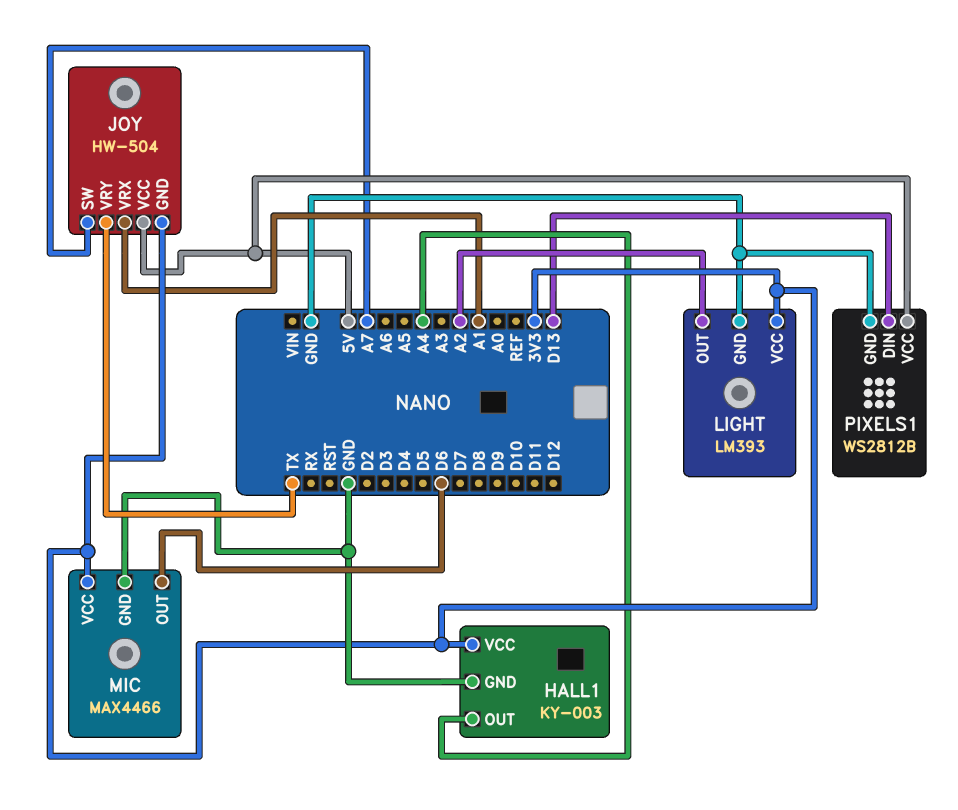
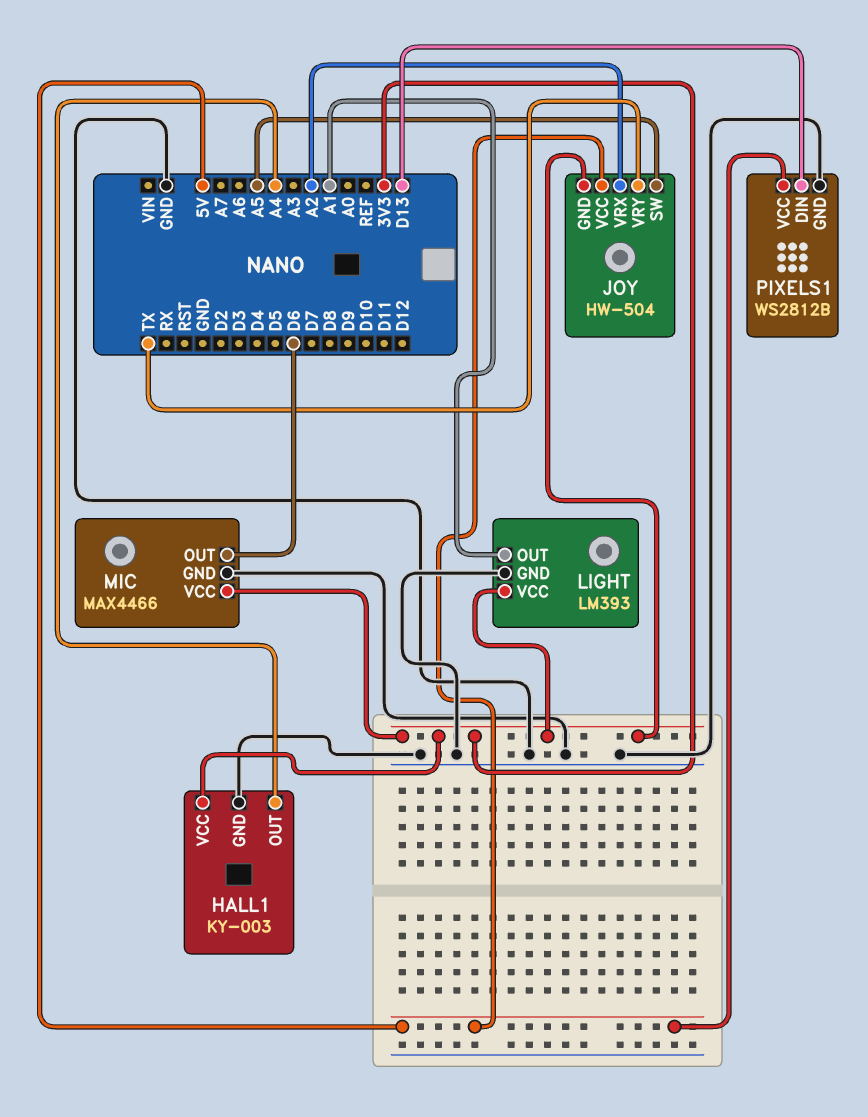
JOY pin SW: A7 -> A5
JOY pin VRX: A1 -> A2
LIGHT pin OUT: A2 -> A1

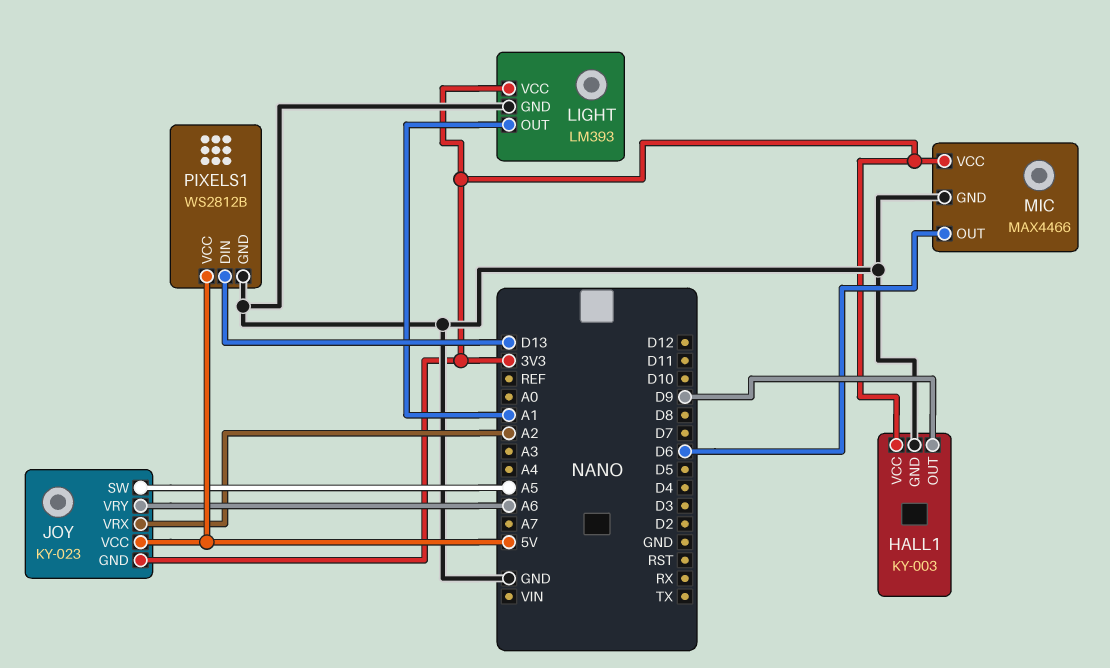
HALL1 pin OUT: A4 -> D9
JOY: HW-504 -> KY-023
JOY pin VRY: TX -> A6

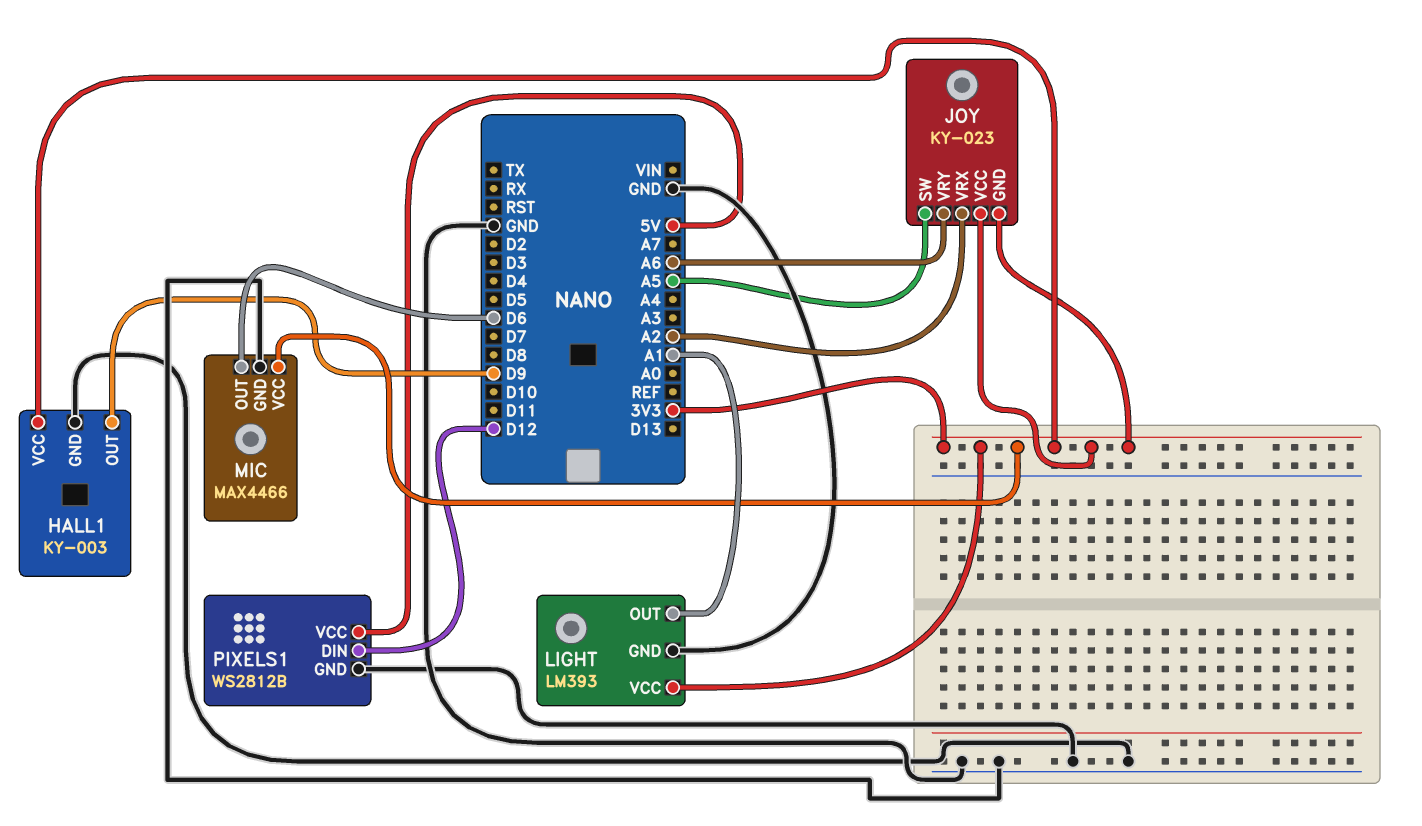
JOY pin VCC: 5V -> 3V3
PIXELS1 pin DIN: D13 -> D12

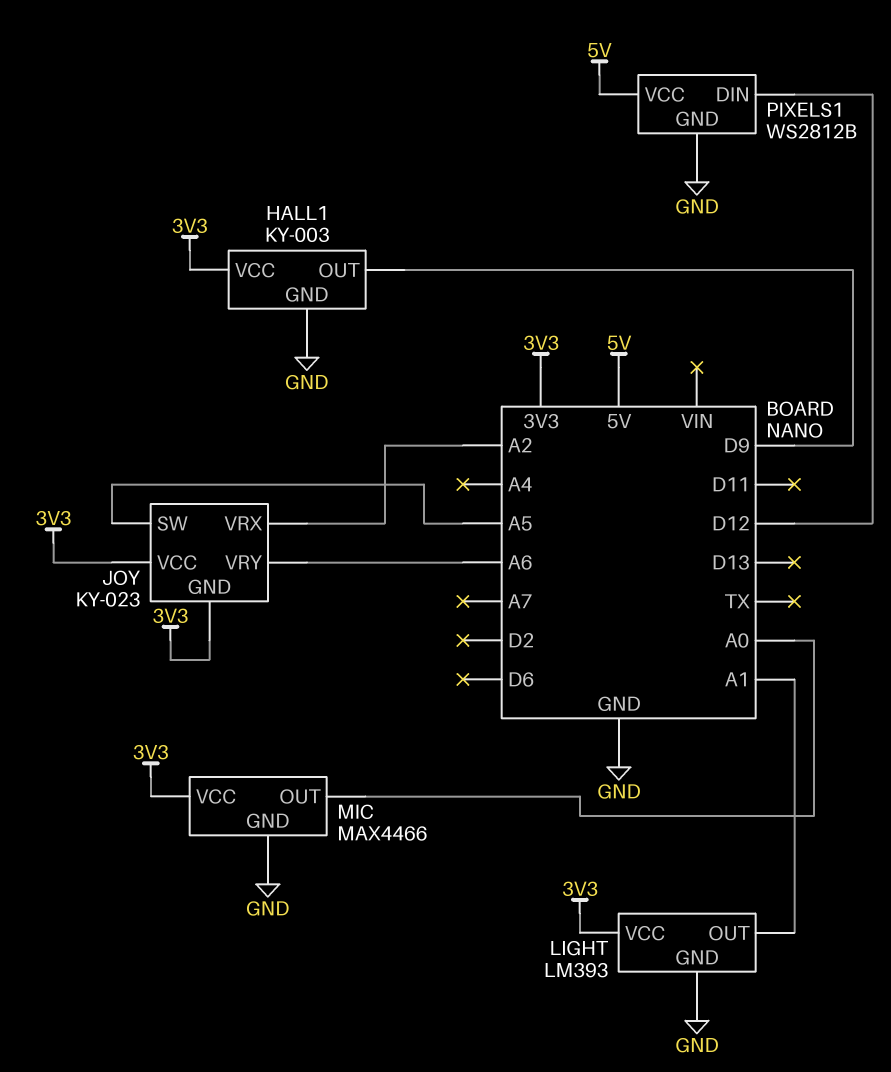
MIC pin OUT: D6 -> A0

